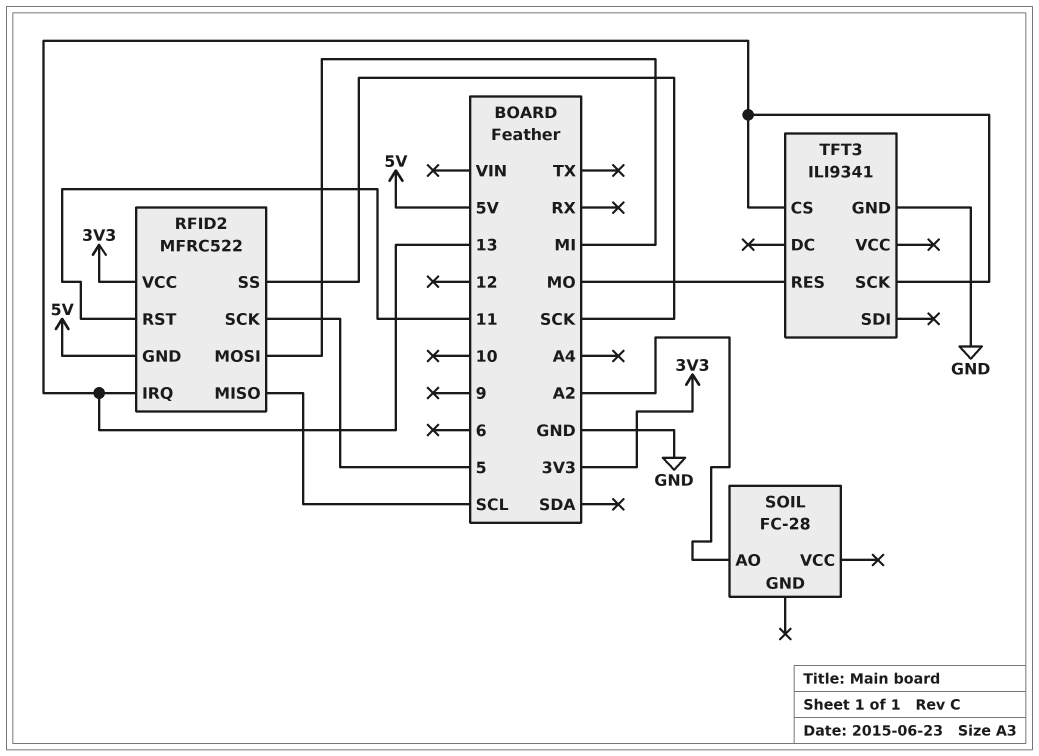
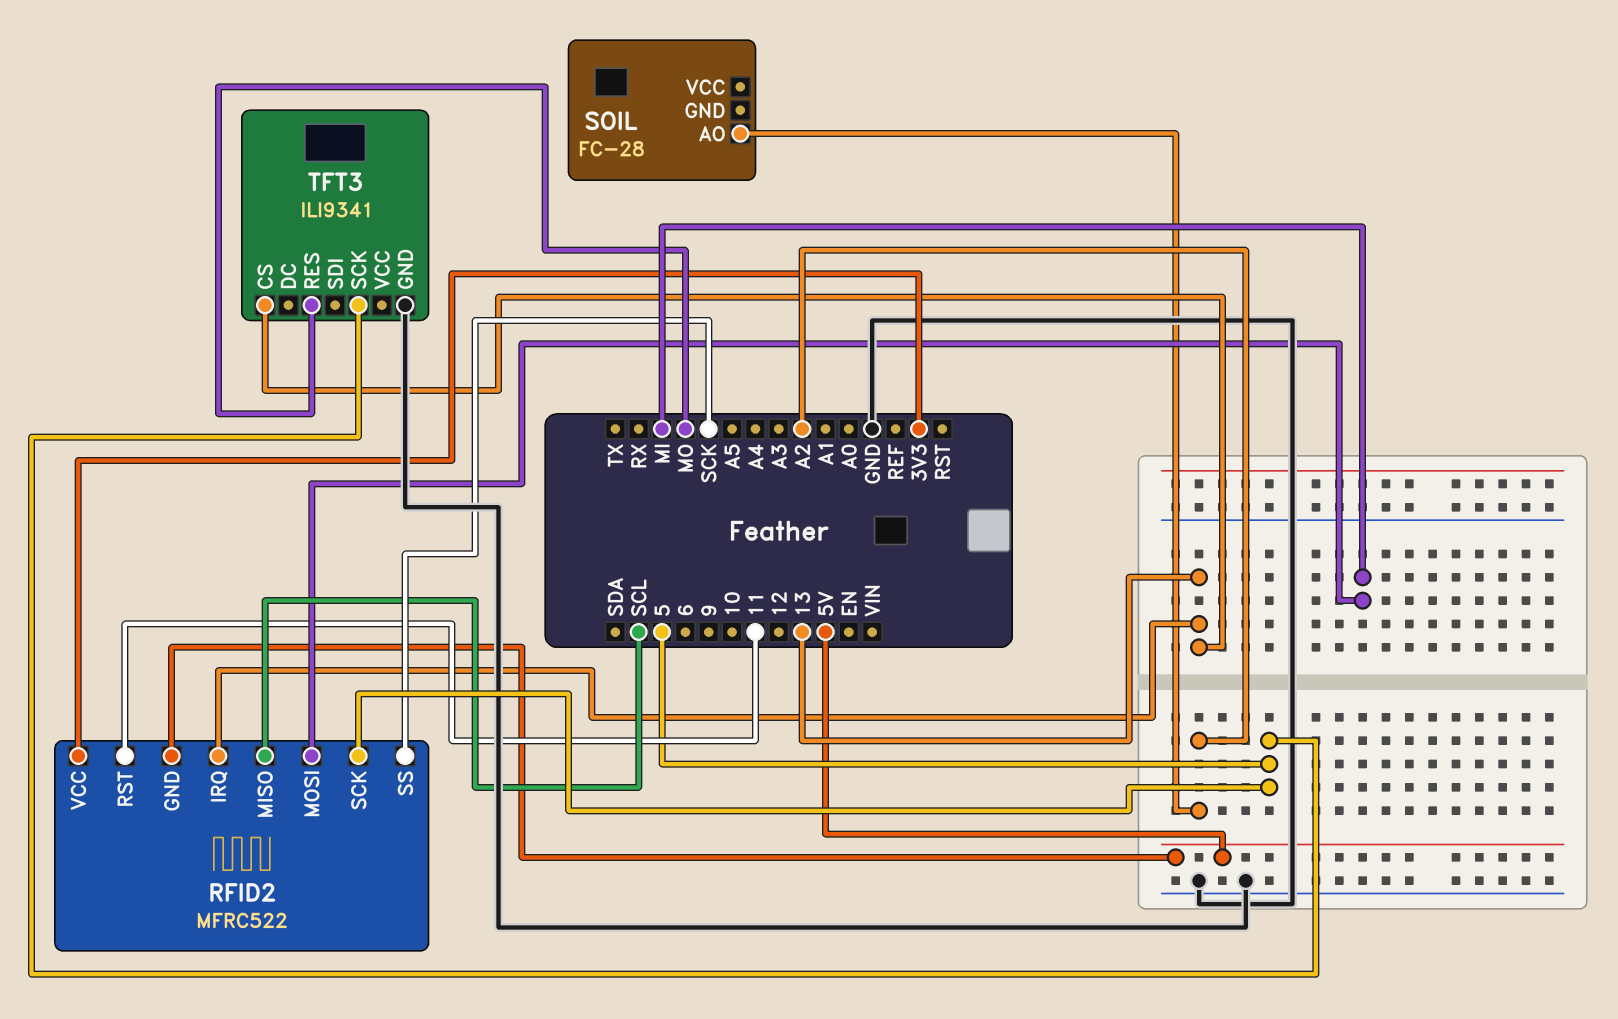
TFT3 pin SCK: 13 -> 5

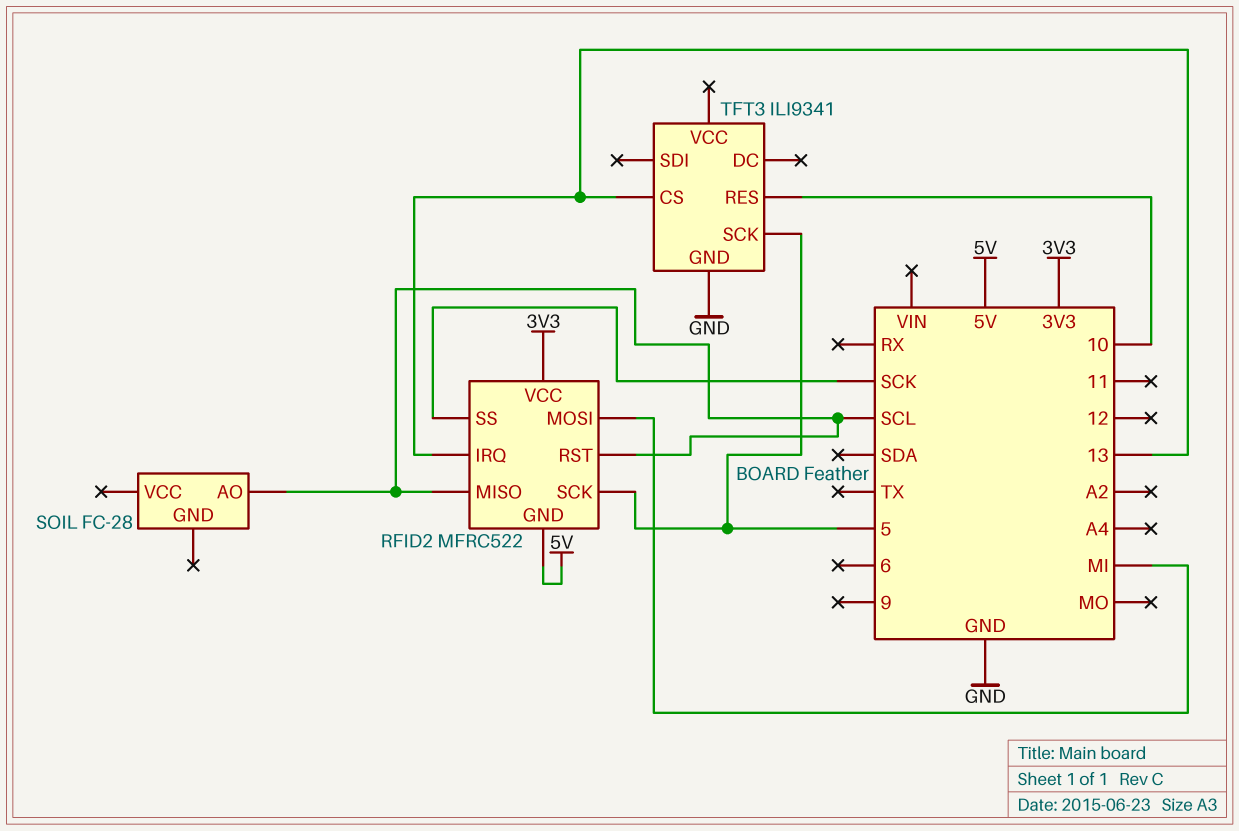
RFID2 pin RST: 11 -> SCL
SOIL pin AO: A2 -> SCL
TFT3 pin RES: MO -> 10

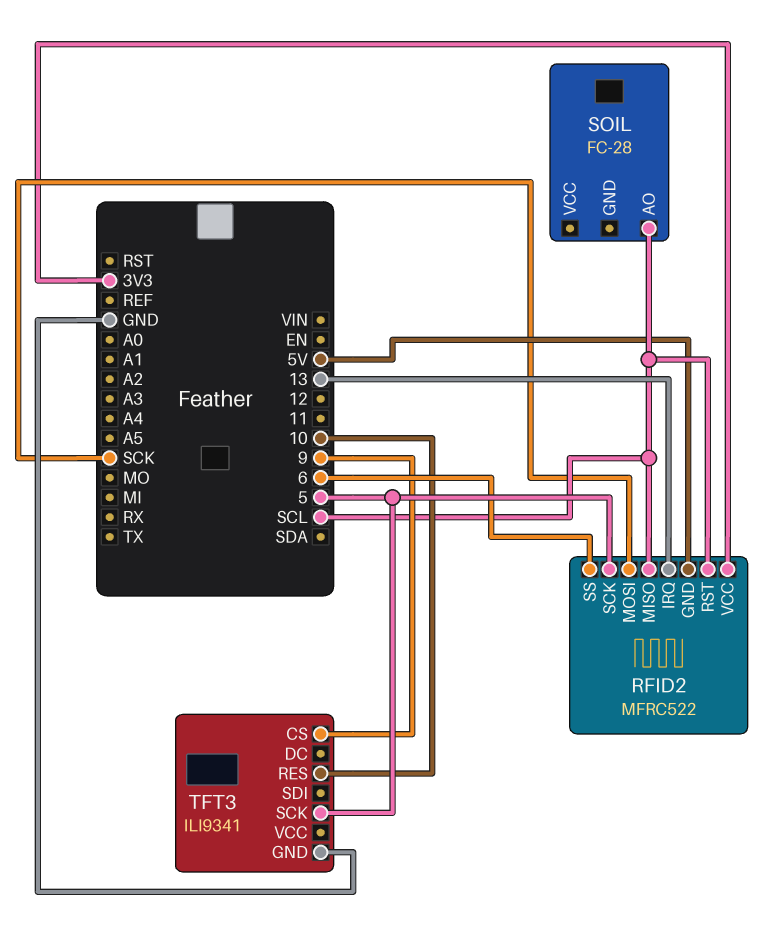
RFID2 pin MOSI: MI -> SCK
RFID2 pin SS: SCK -> 6
TFT3 pin CS: 13 -> 9

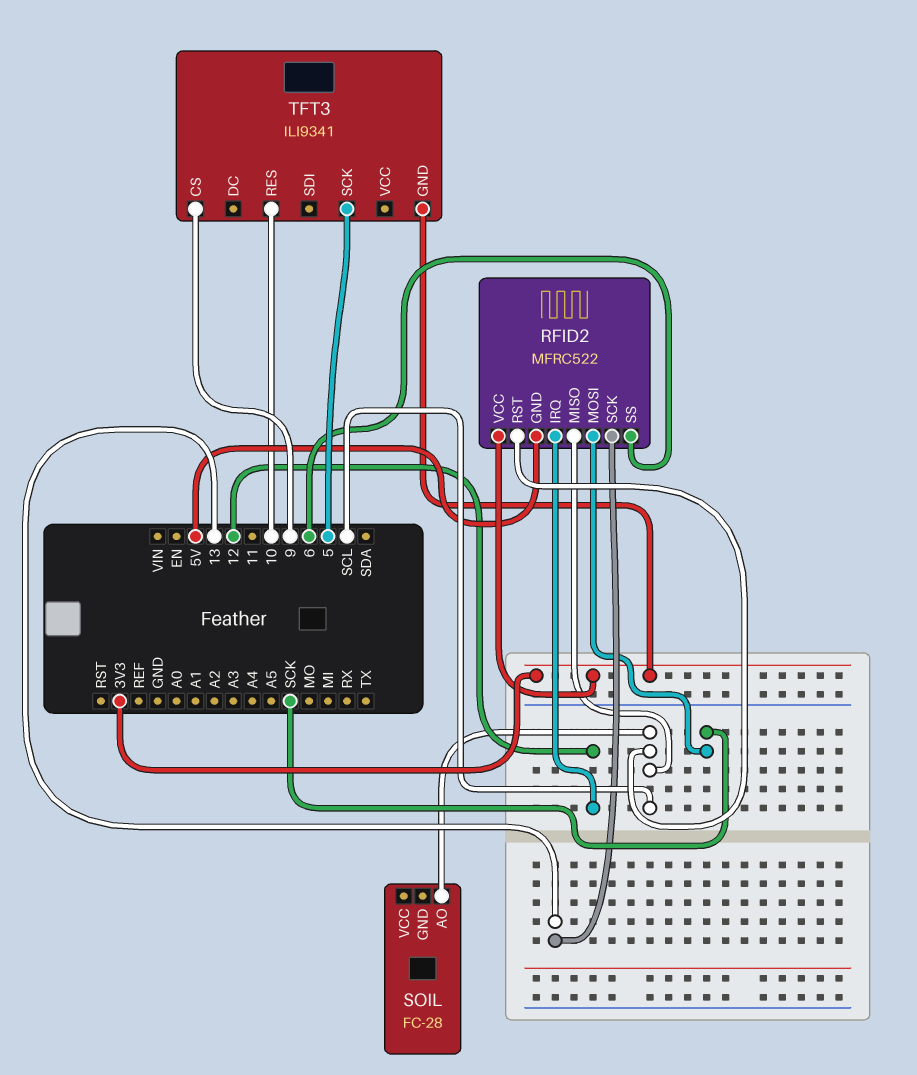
RFID2 pin IRQ: 13 -> 12
RFID2 pin SCK: 5 -> 13
TFT3 pin GND: GND -> 3V3

